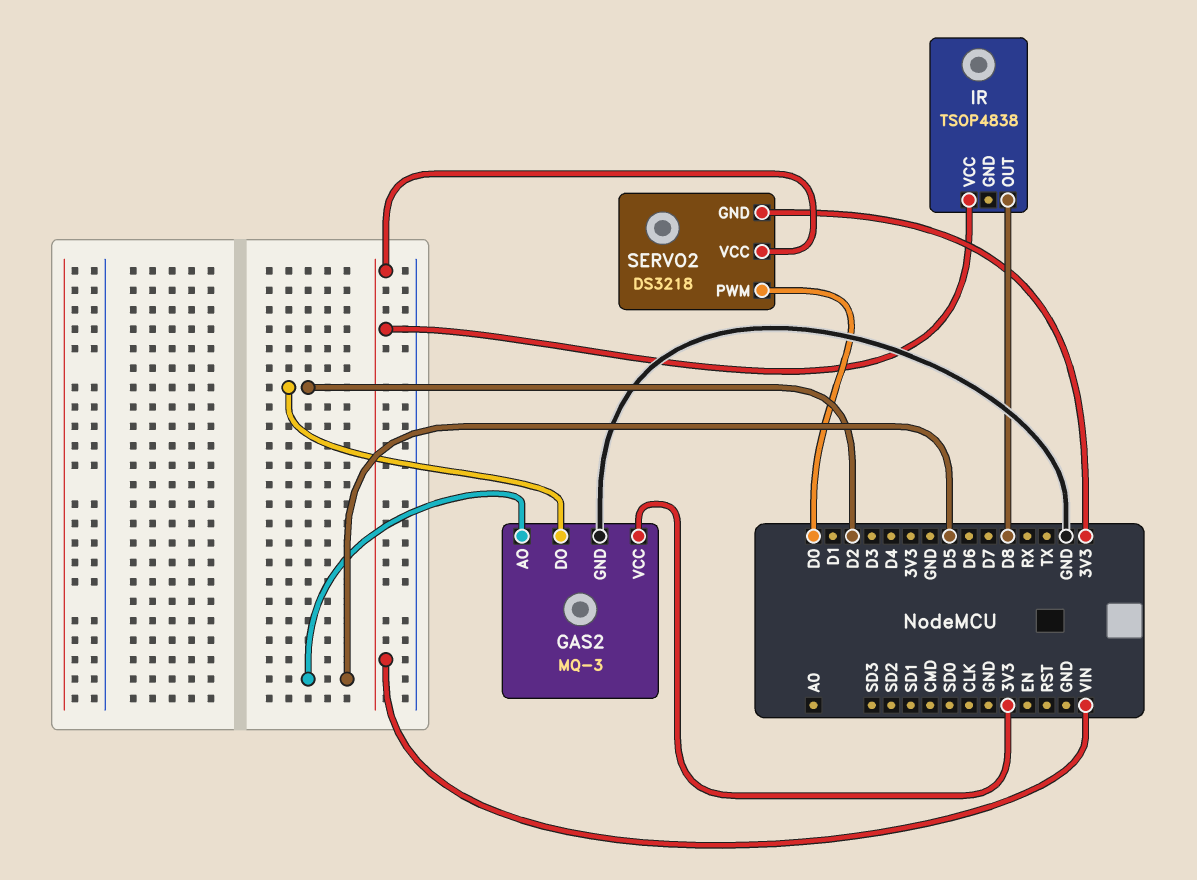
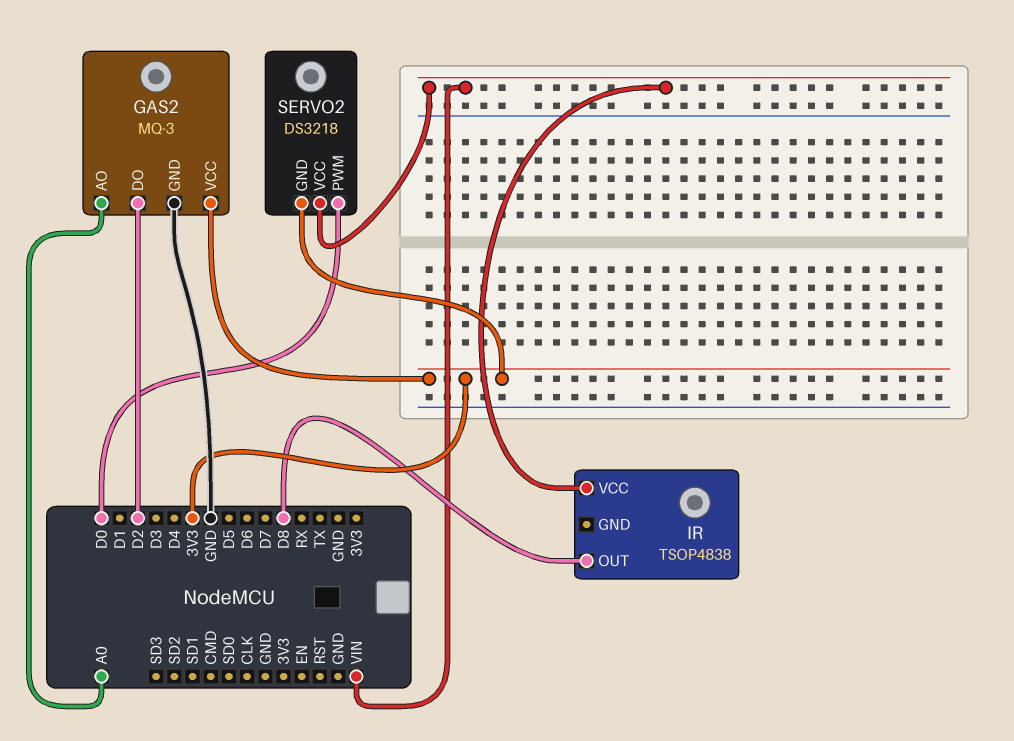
GAS2 pin AO: D5 -> A0

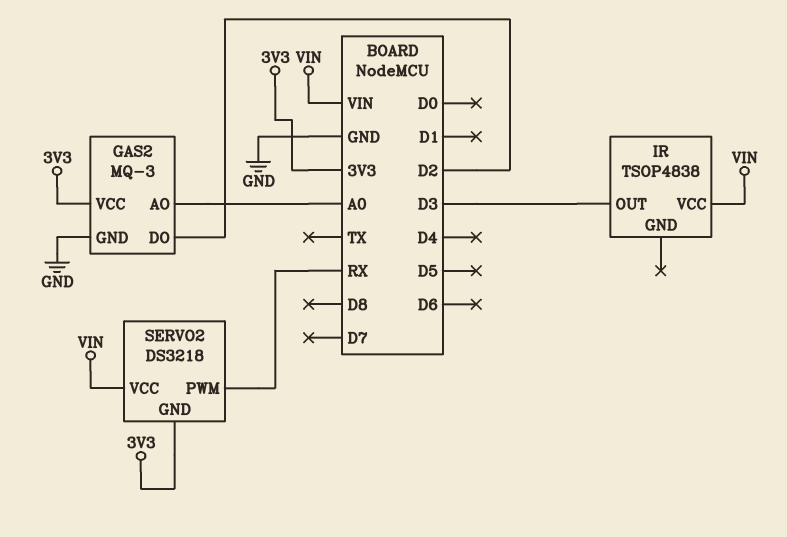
IR pin OUT: D8 -> D3
SERVO2 pin PWM: D0 -> RX

